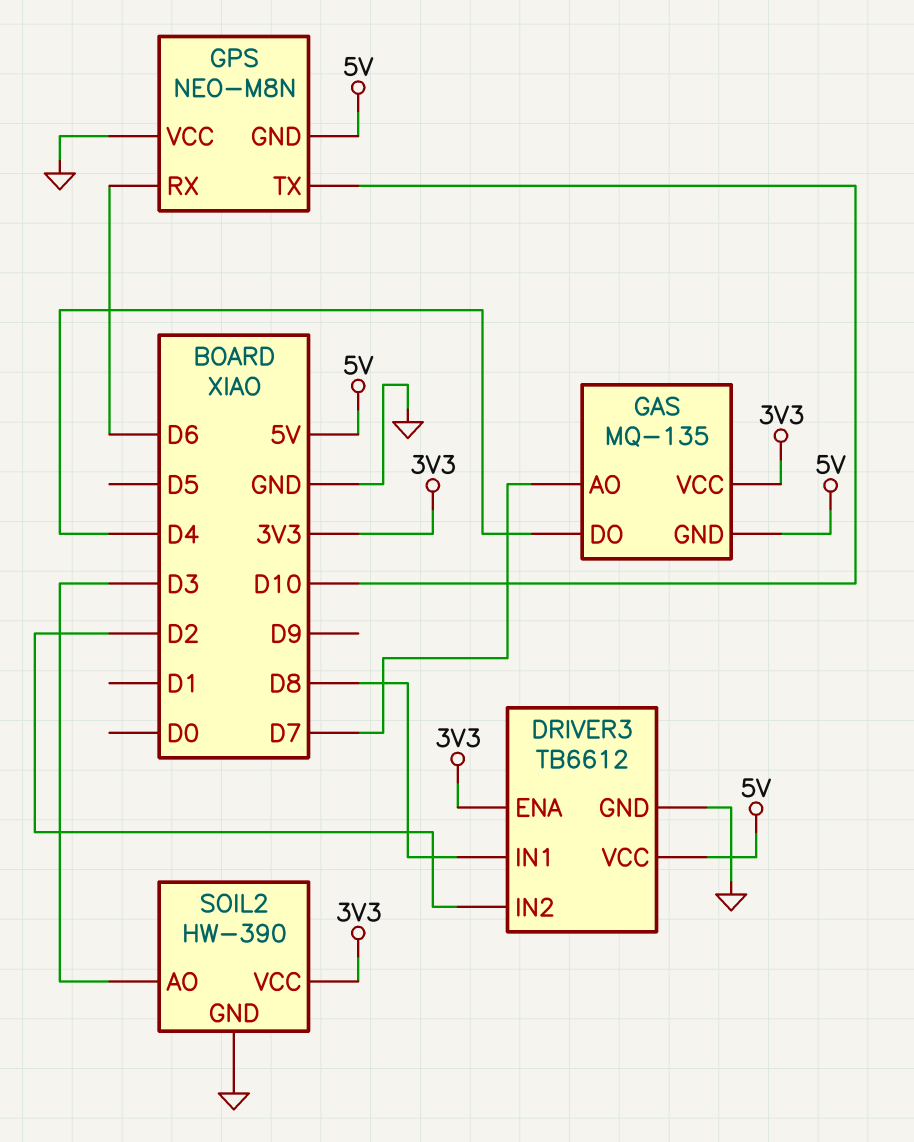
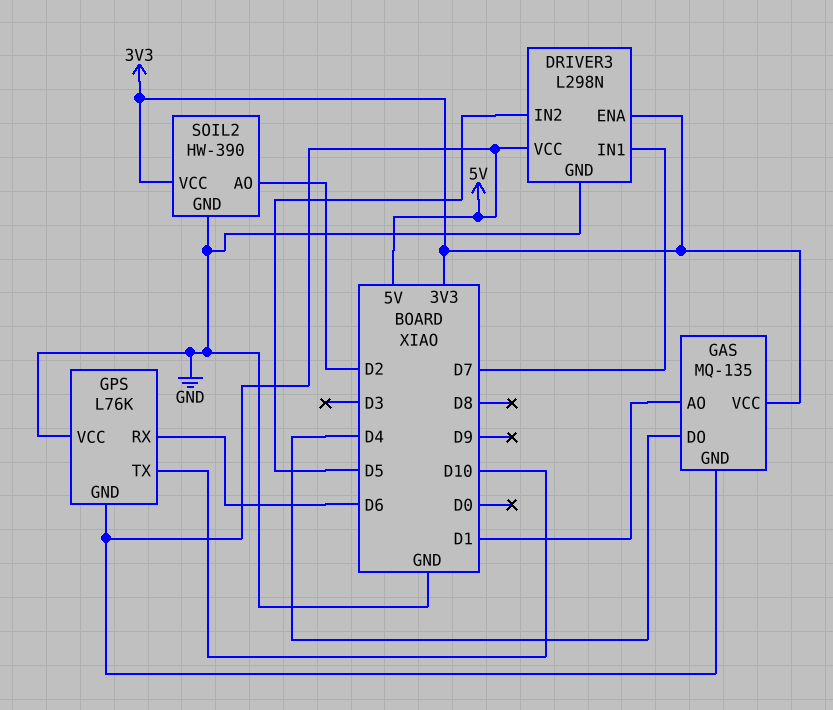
DRIVER3: TB6612 -> L298N
DRIVER3 pin IN1: D8 -> D7
DRIVER3 pin IN2: D2 -> D5
GAS pin AO: D7 -> D1
GPS: NEO-M8N -> L76K
SOIL2 pin AO: D3 -> D2

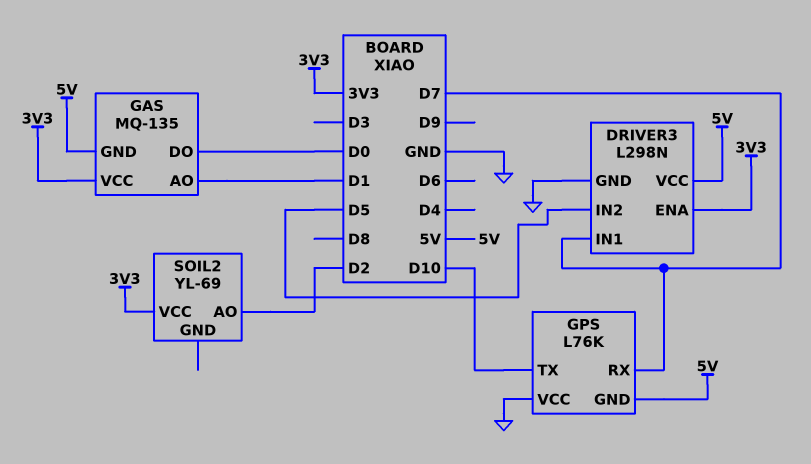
GAS pin DO: D4 -> D0
GPS pin RX: D6 -> D7
SOIL2: HW-390 -> YL-69
SOIL2 pin GND: GND -> none

